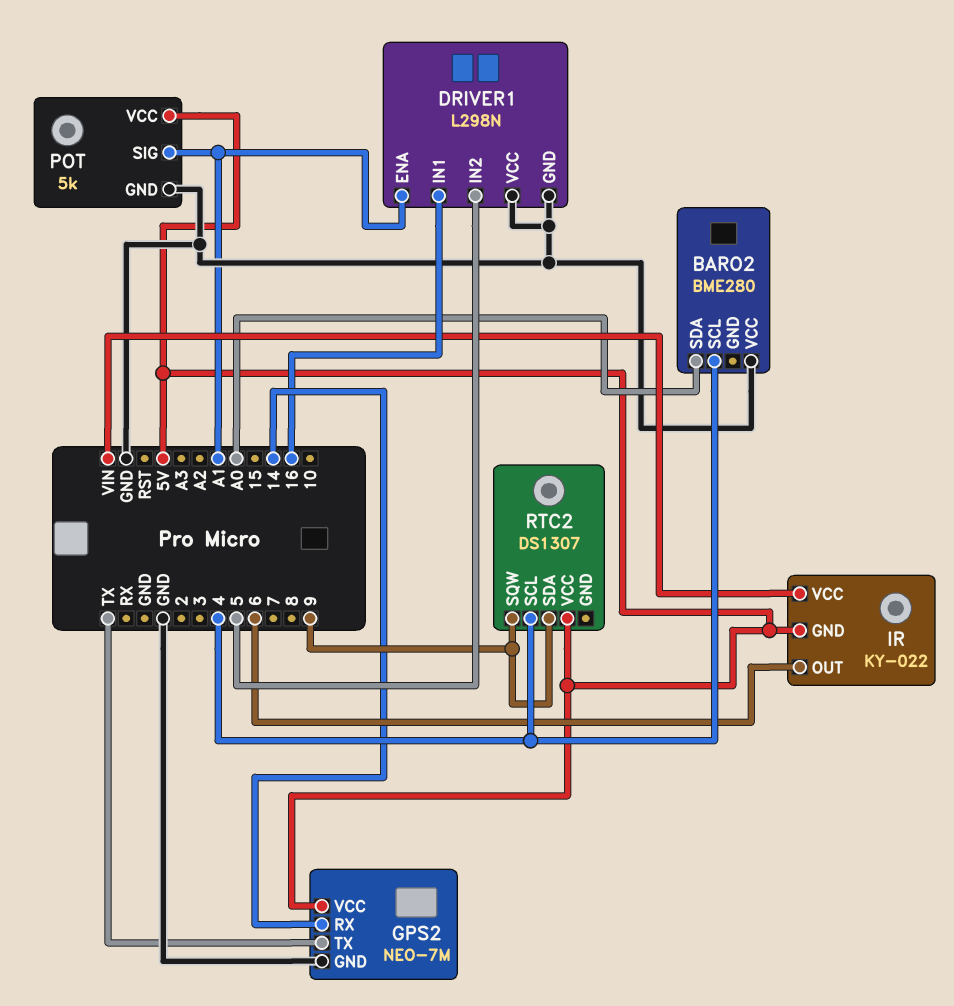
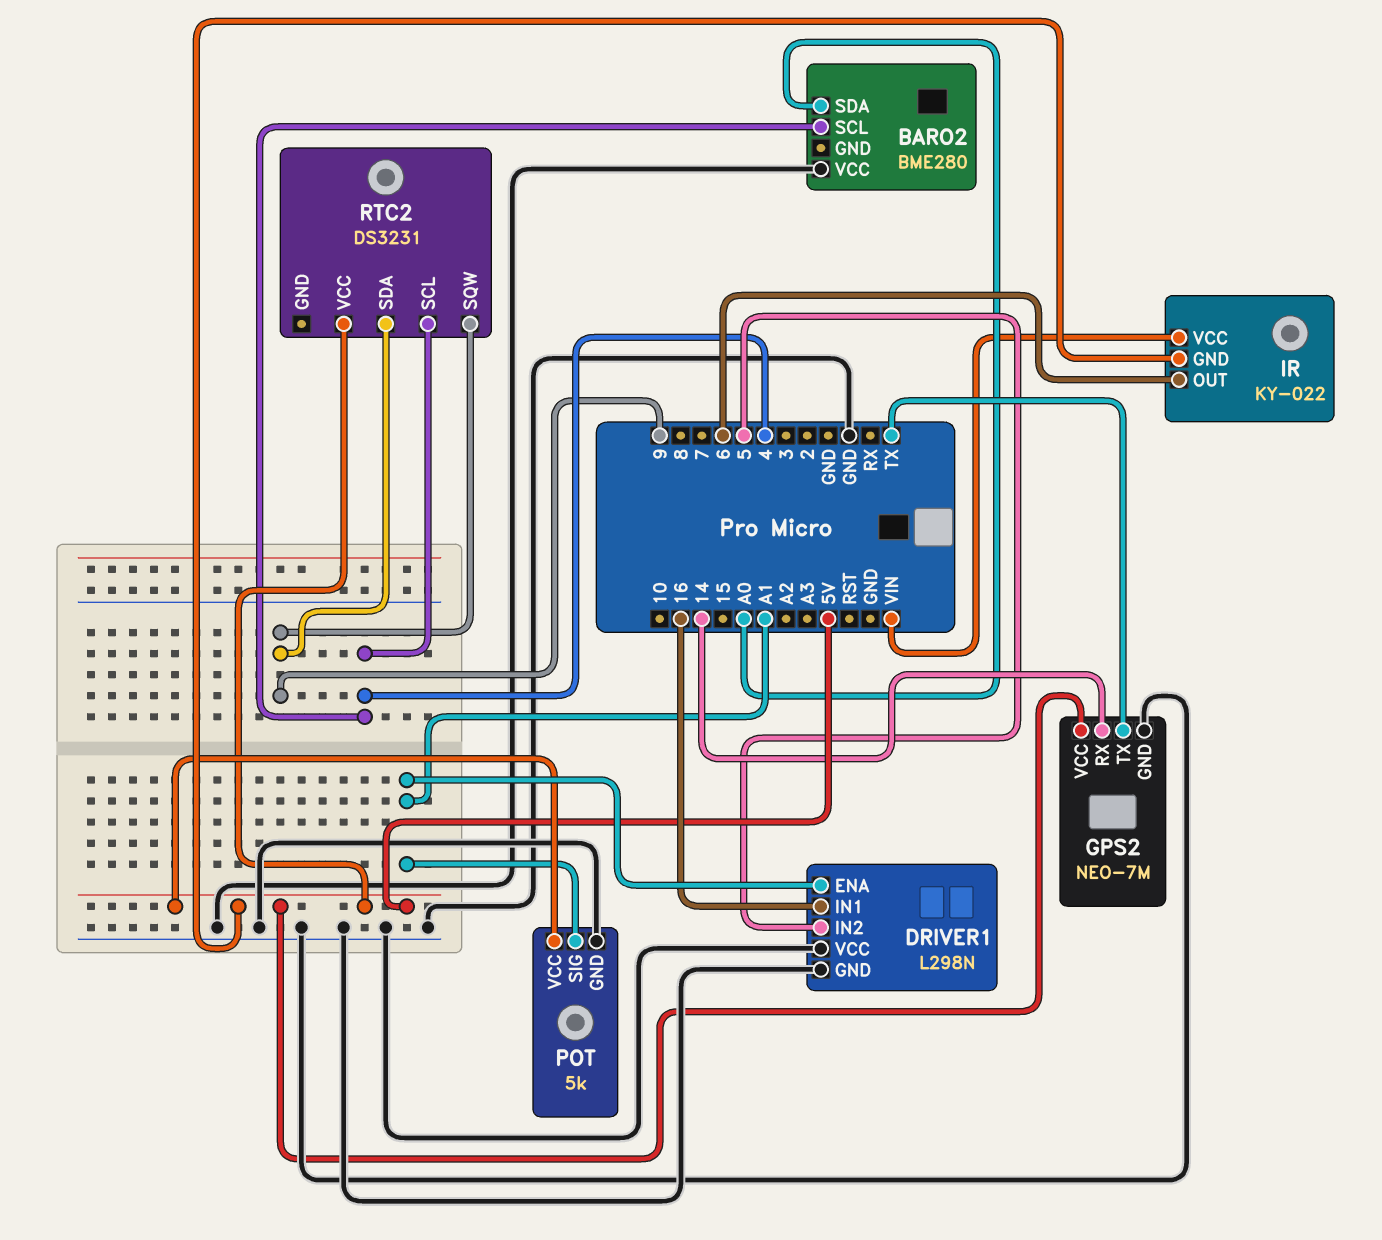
RTC2: DS1307 -> DS3231

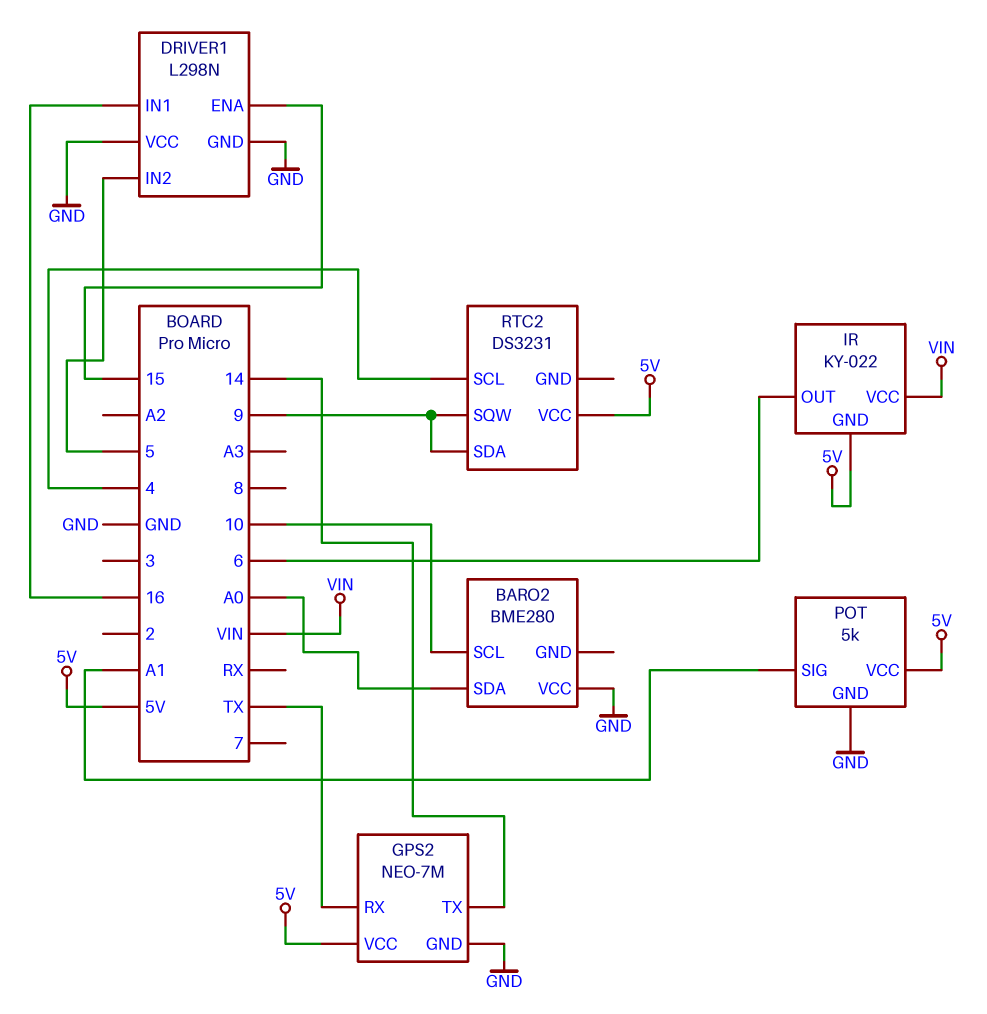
BARO2 pin SCL: 4 -> 10
DRIVER1 pin ENA: A1 -> 15
GPS2 pin RX: 14 -> TX
GPS2 pin TX: TX -> 14

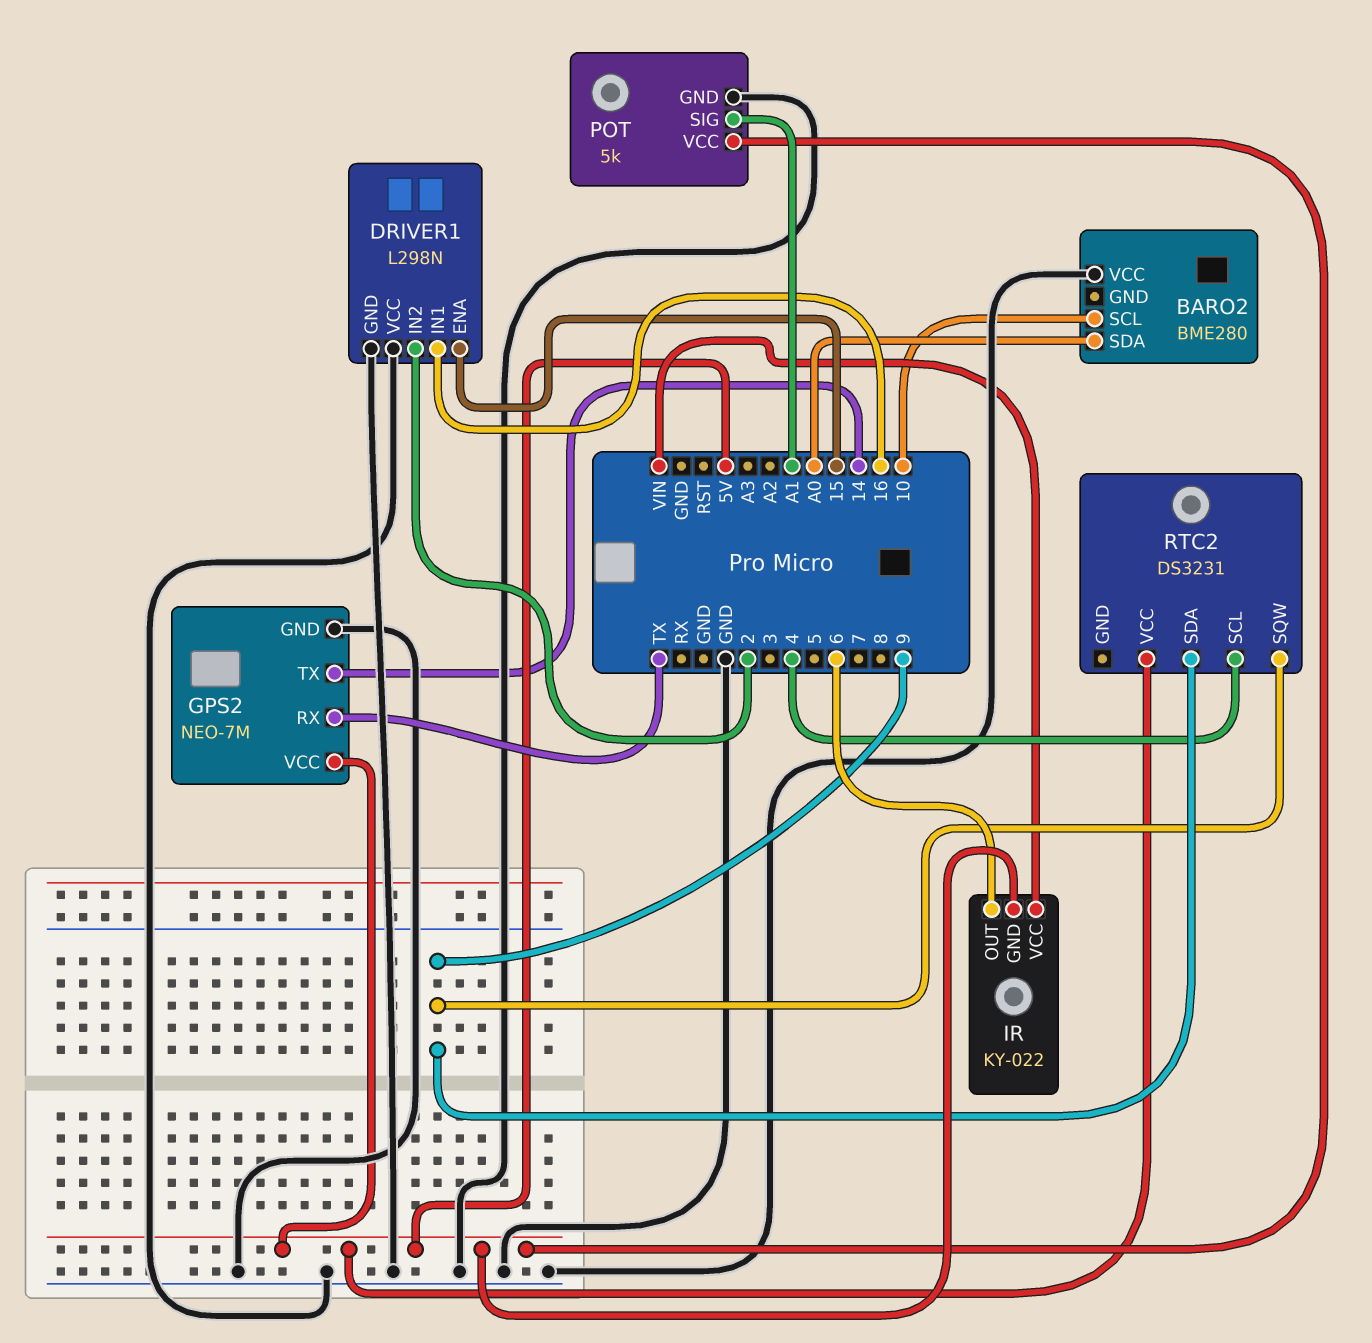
DRIVER1 pin IN2: 5 -> 2

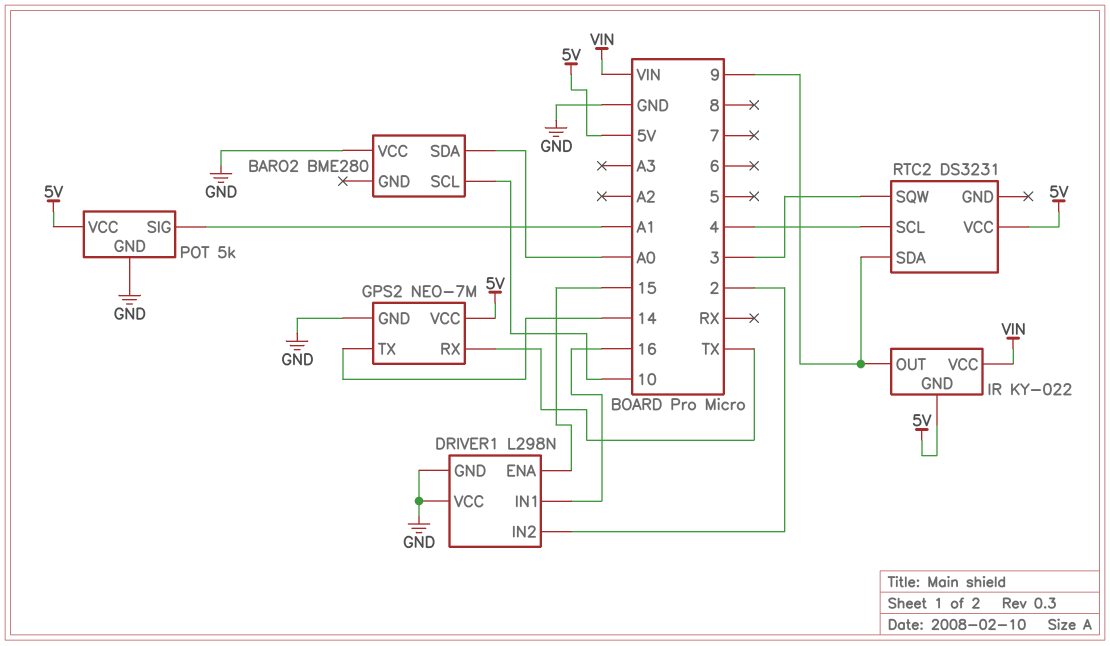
IR pin OUT: 6 -> 9
RTC2 pin SQW: 9 -> 3

